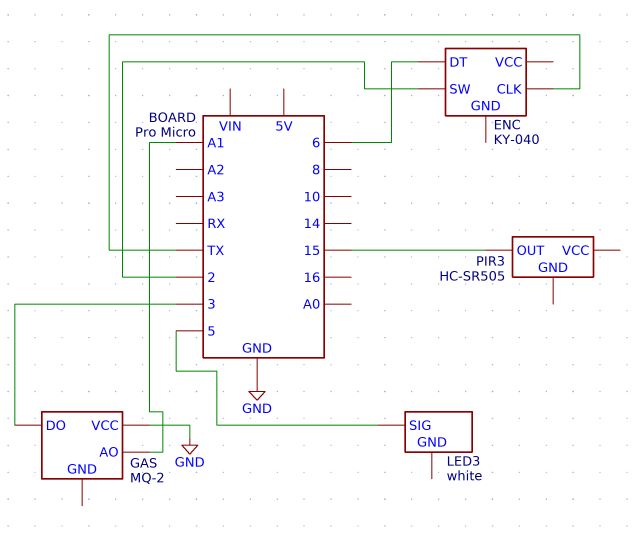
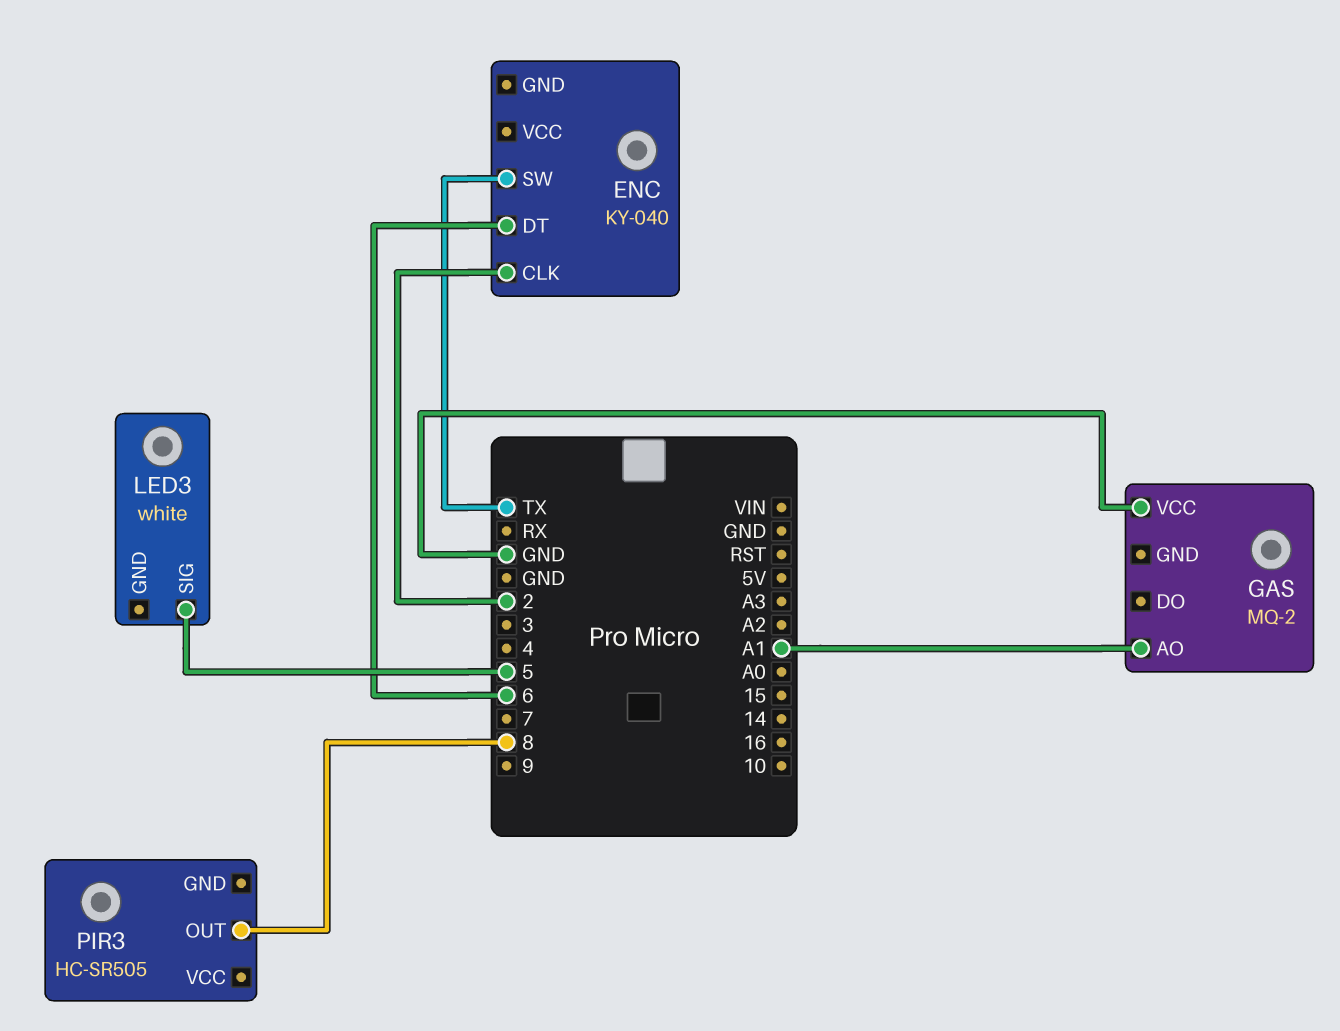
ENC pin CLK: TX -> 2
ENC pin SW: 2 -> TX
GAS pin DO: 3 -> none
PIR3 pin OUT: 15 -> 8

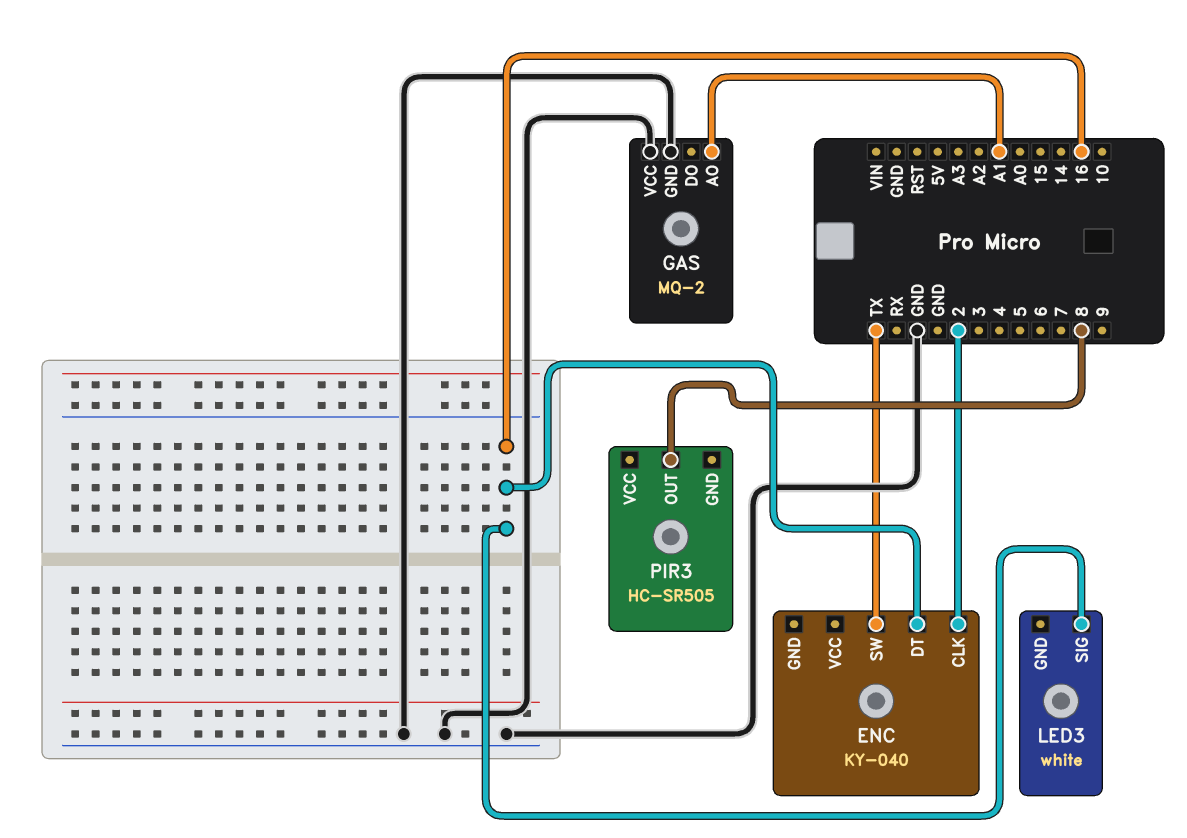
ENC pin DT: 6 -> 16
GAS pin GND: none -> GND
LED3 pin SIG: 5 -> 16

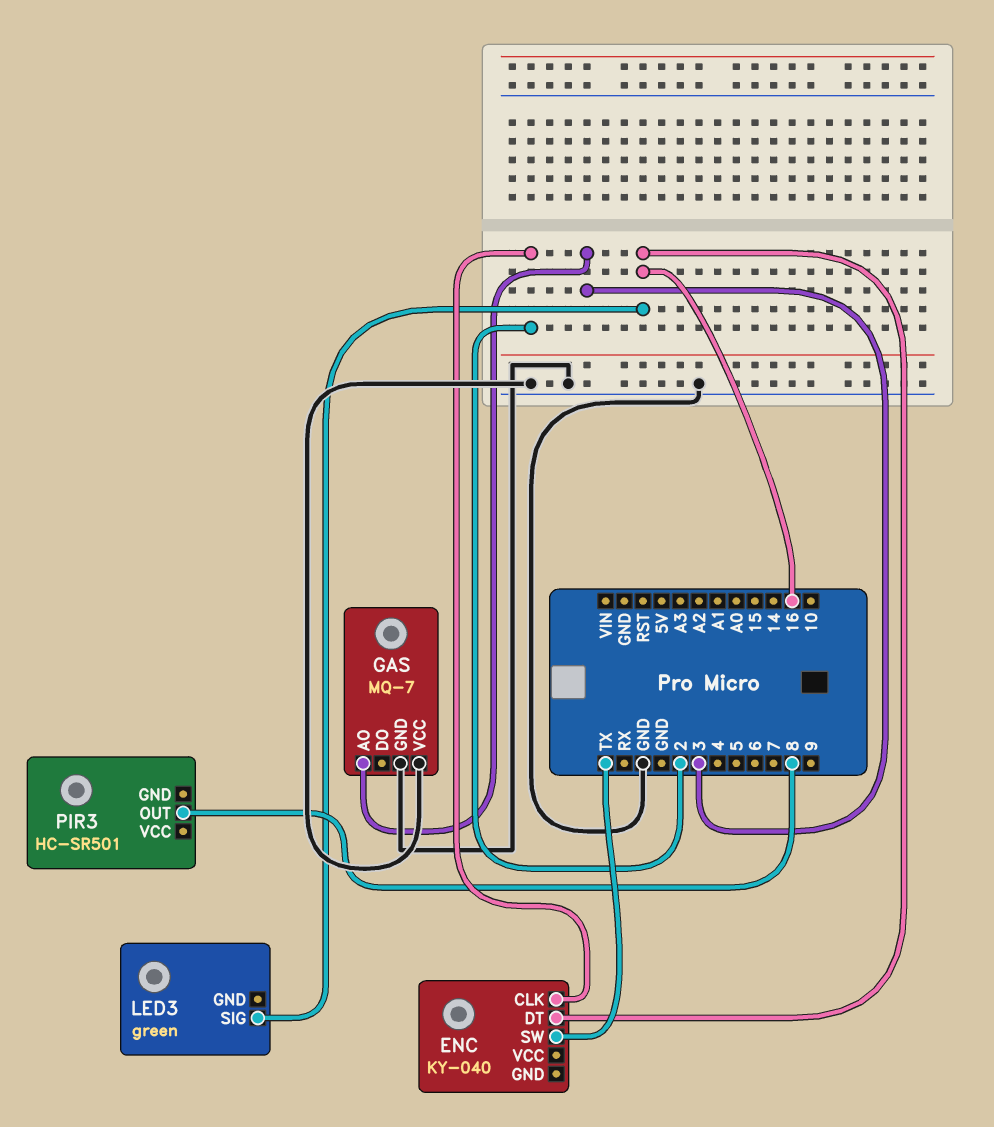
GAS: MQ-2 -> MQ-7
GAS pin AO: A1 -> 3
LED3: white -> green
PIR3: HC-SR505 -> HC-SR501

